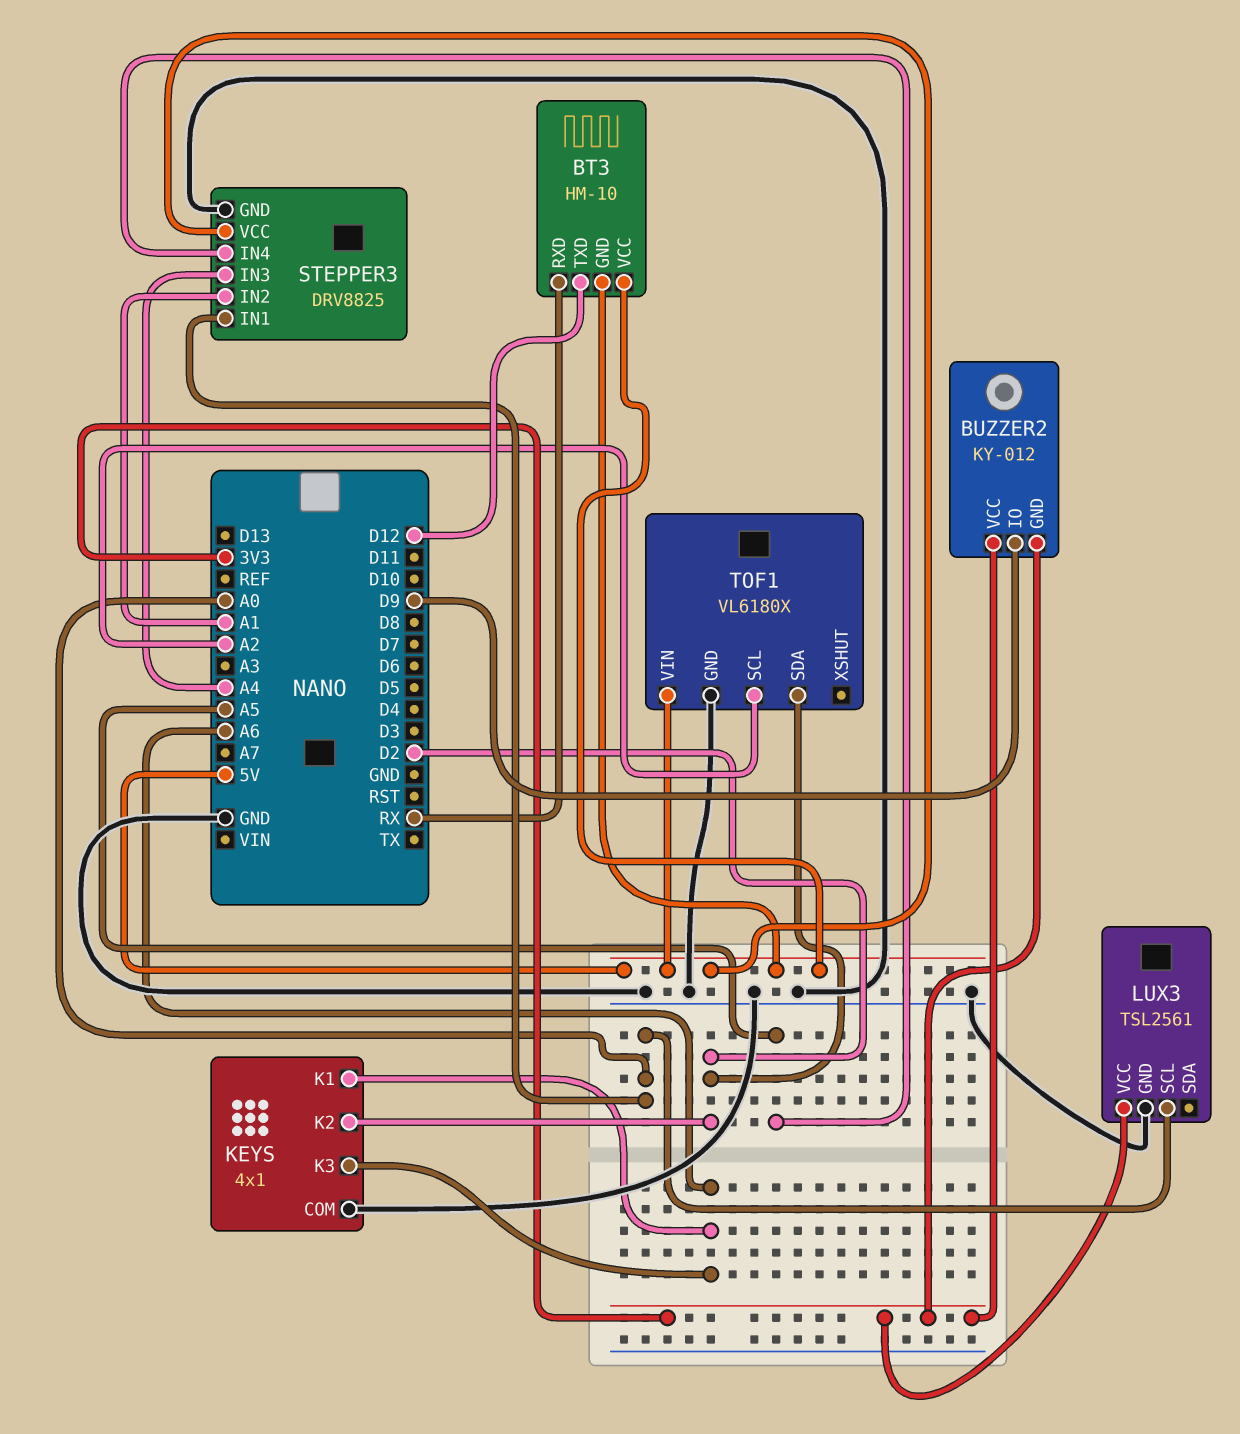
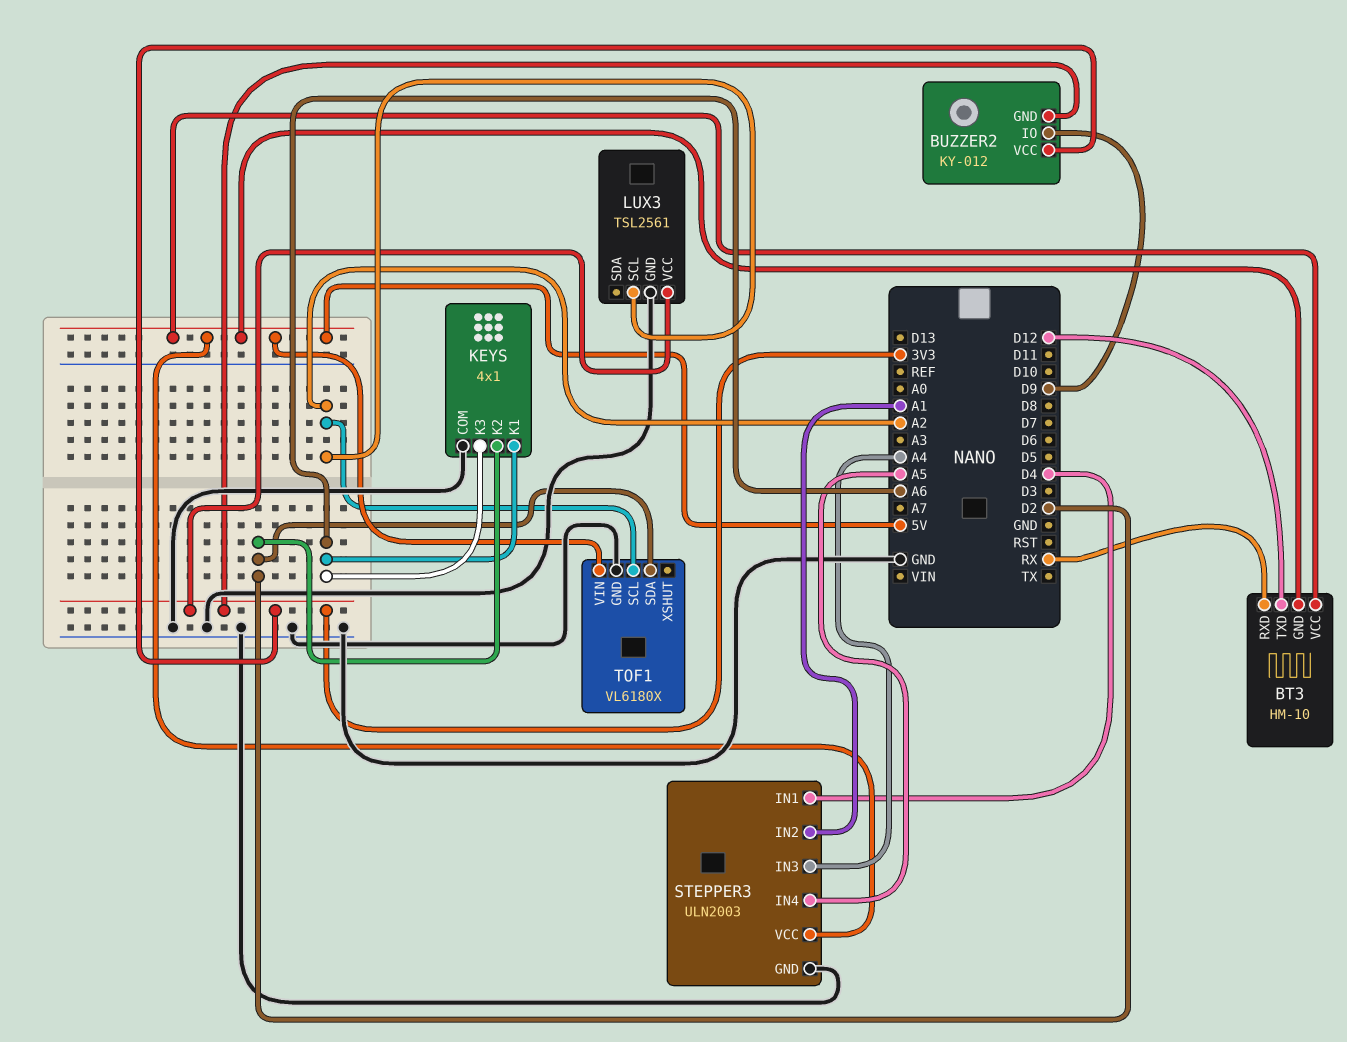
LUX3 pin SCL: A0 -> A2
STEPPER3: DRV8825 -> ULN2003
STEPPER3 pin IN1: A0 -> D4

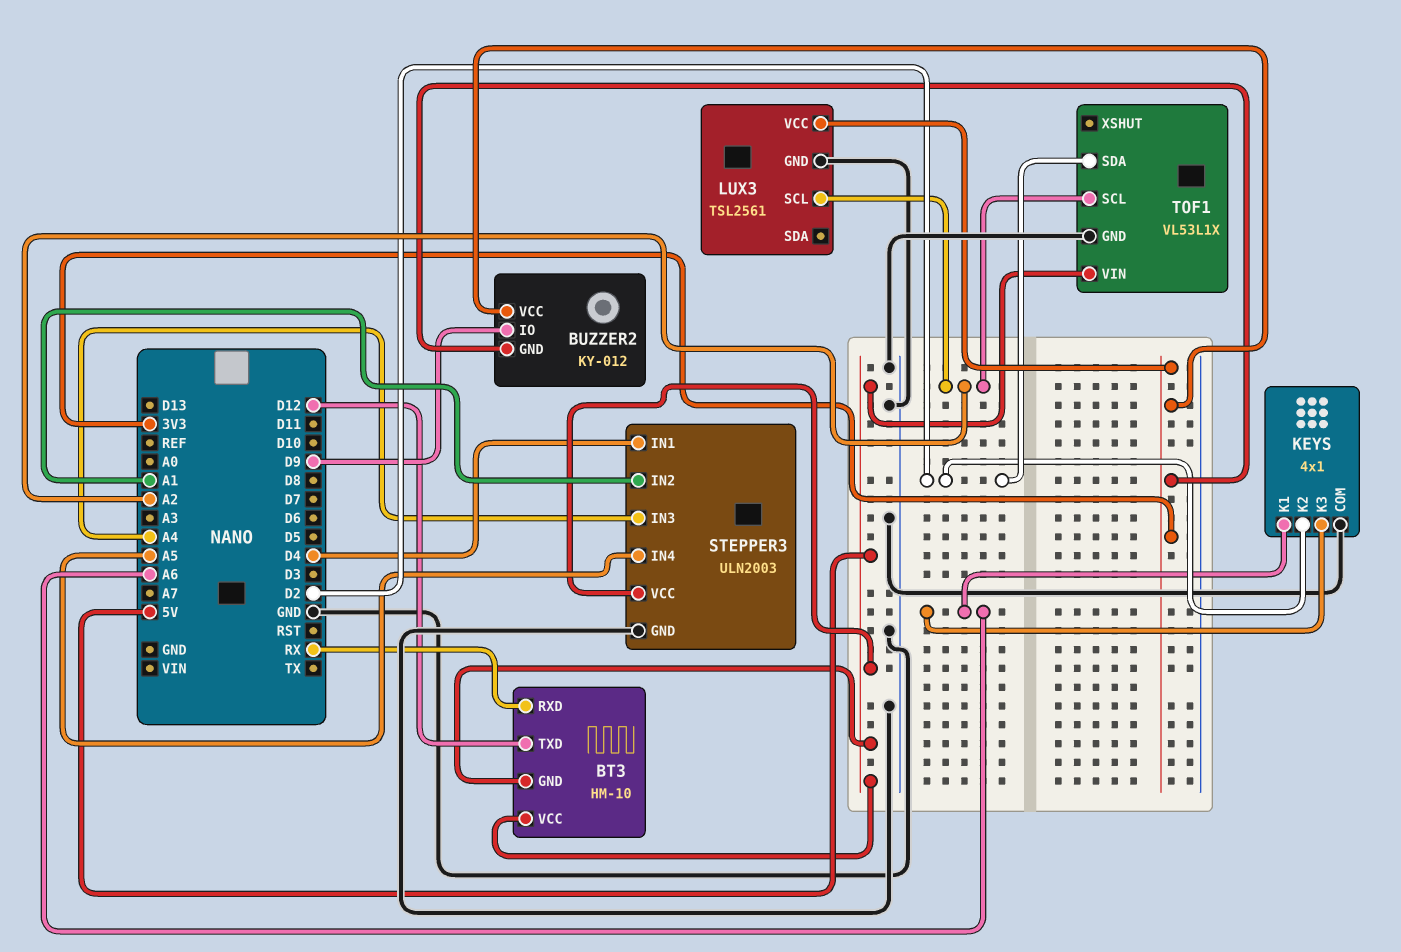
TOF1: VL6180X -> VL53L1X

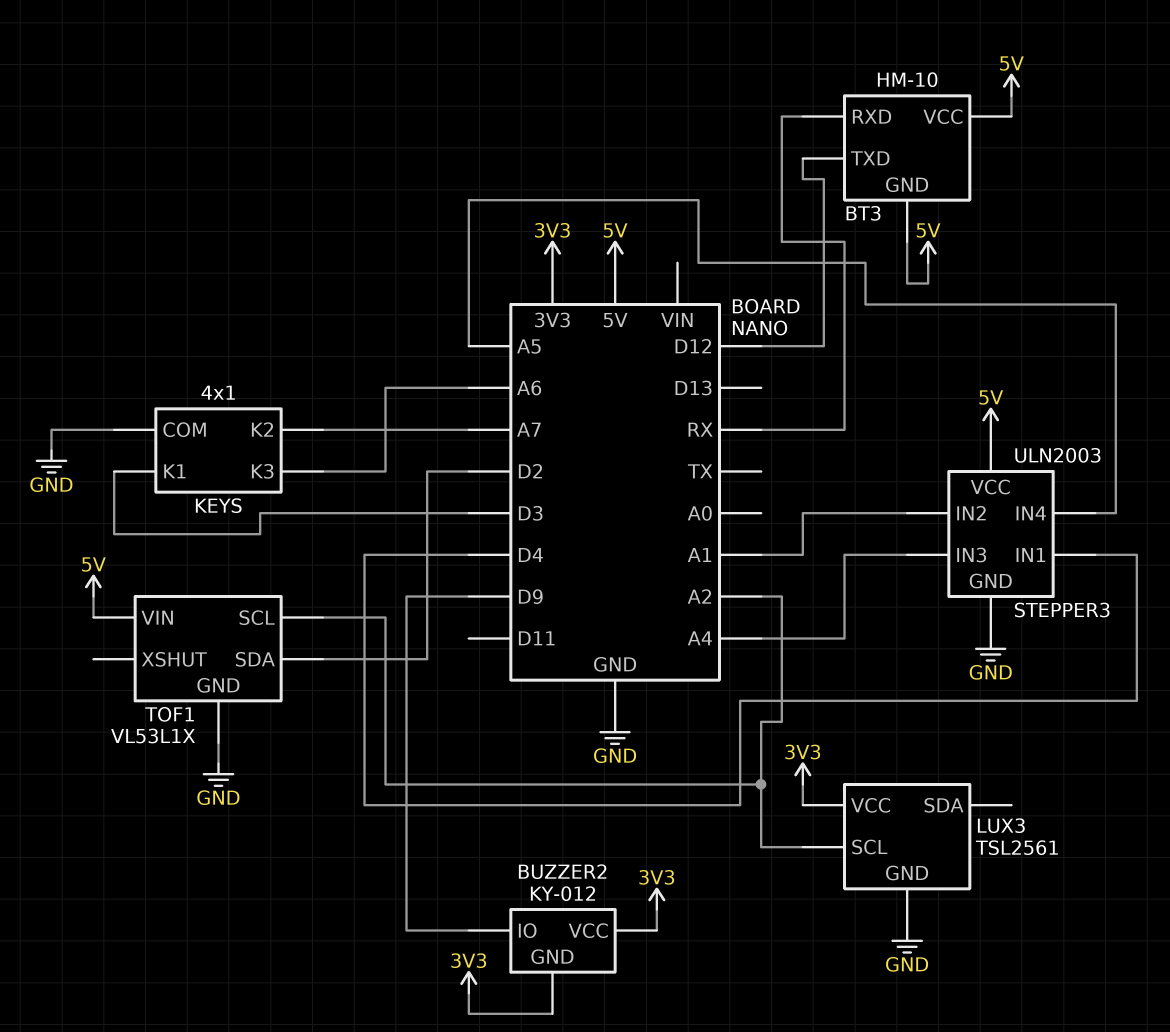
KEYS pin K1: A6 -> D3
KEYS pin K2: D2 -> A7

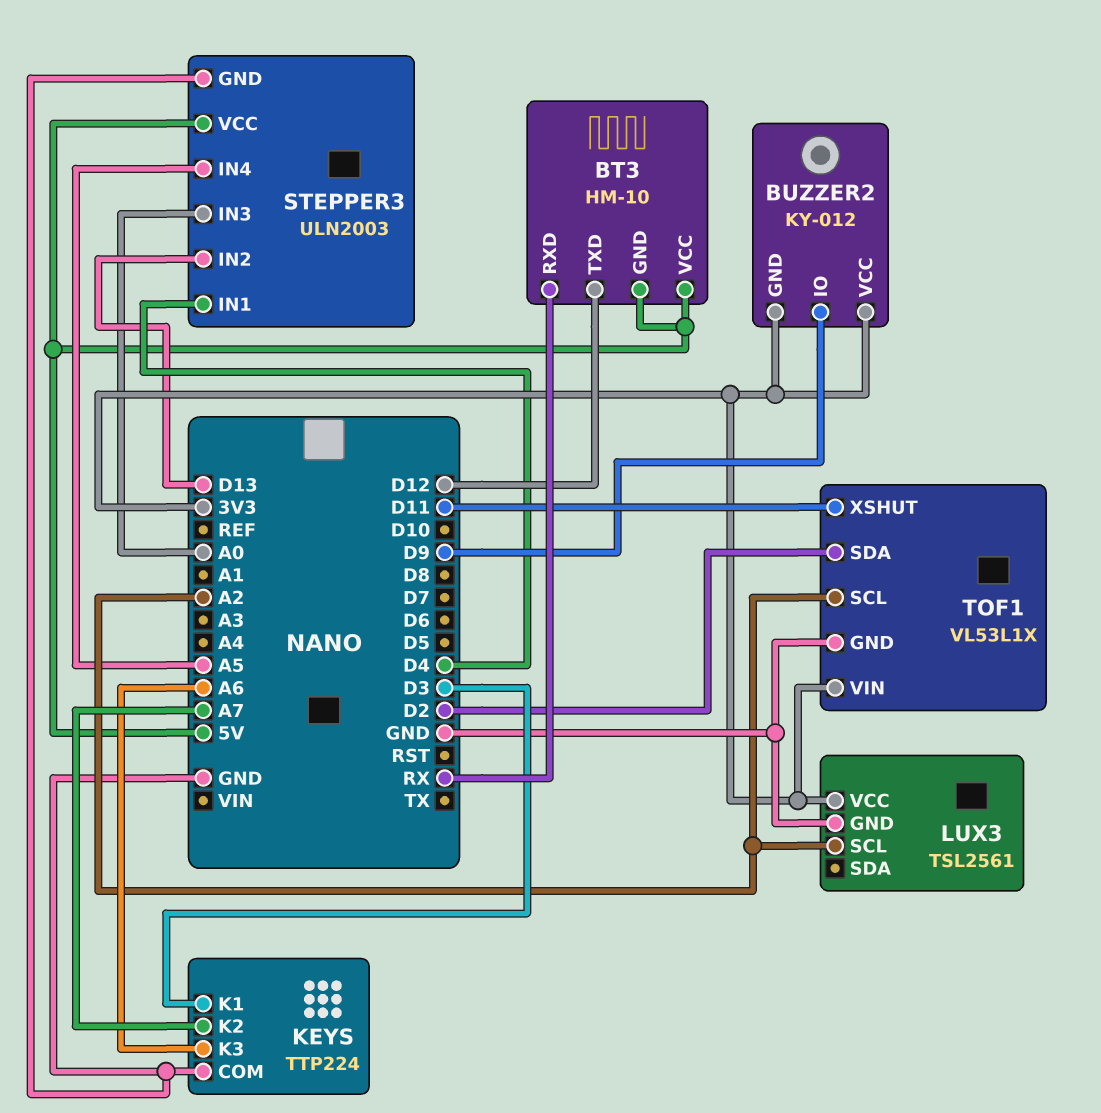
KEYS: 4x1 -> TTP224
STEPPER3 pin IN2: A1 -> D13
STEPPER3 pin IN3: A4 -> A0
TOF1 pin VIN: 5V -> 3V3
TOF1 pin XSHUT: none -> D11

